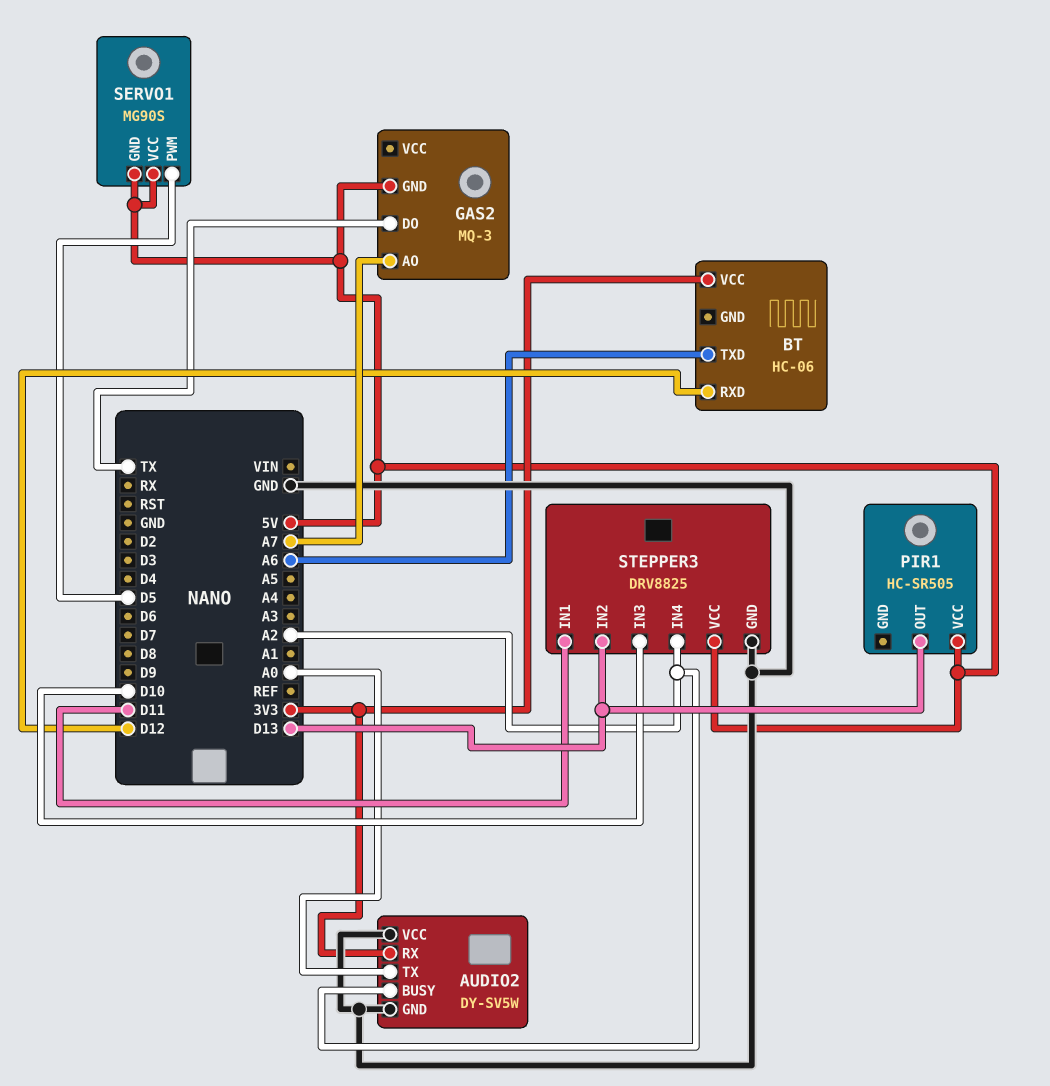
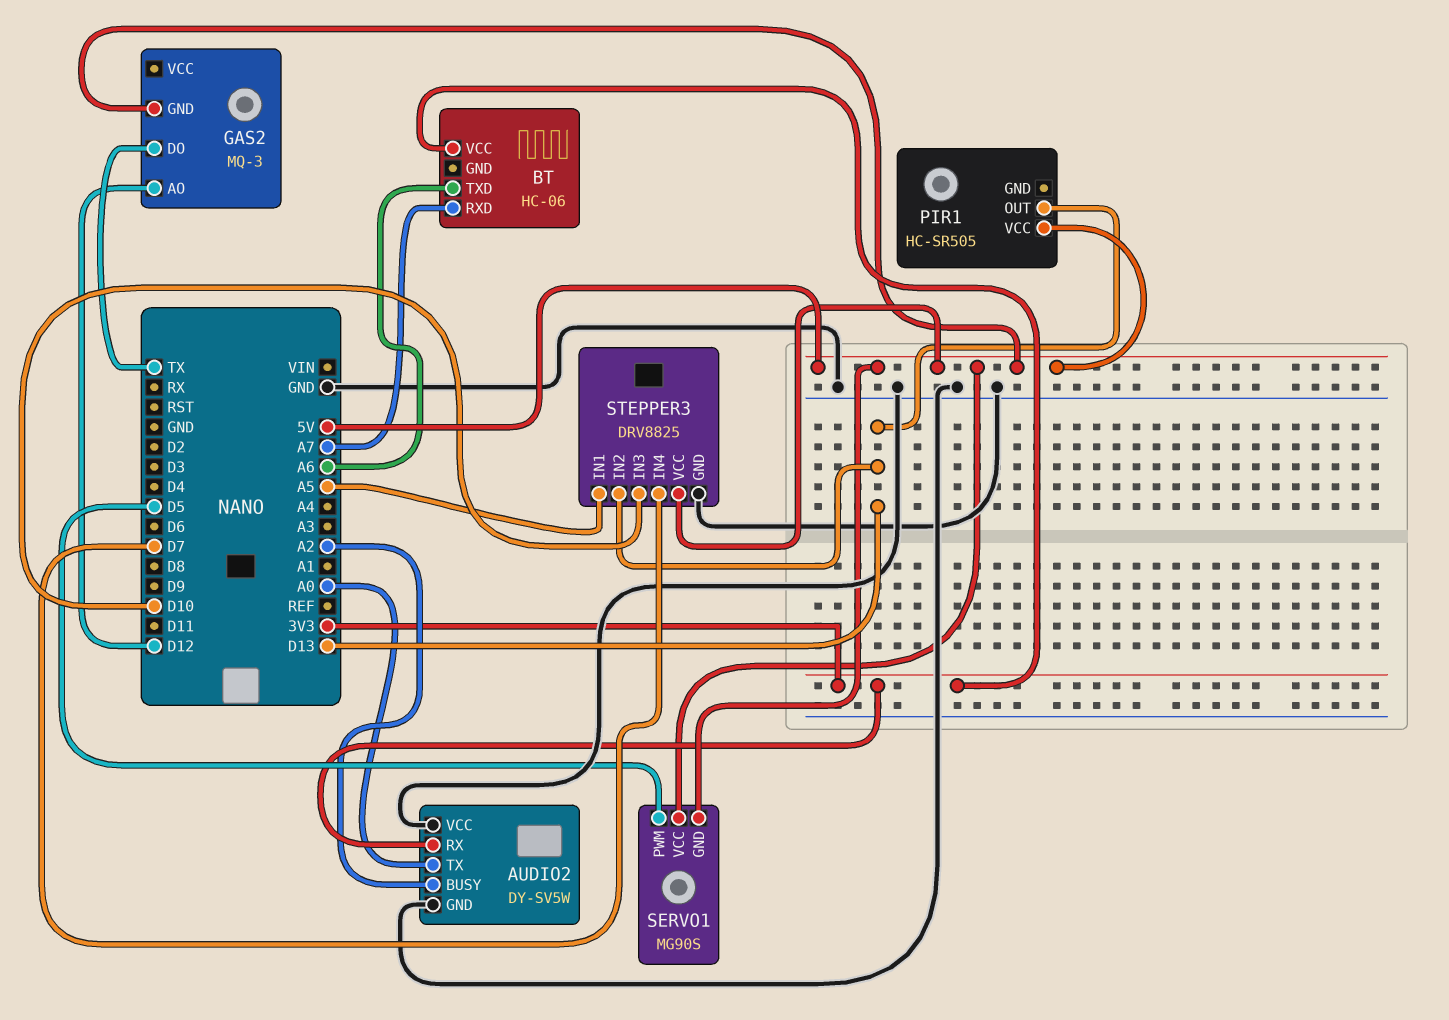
BT pin RXD: D12 -> A7
GAS2 pin AO: A7 -> D12
STEPPER3 pin IN1: D11 -> A5
STEPPER3 pin IN4: A2 -> D7

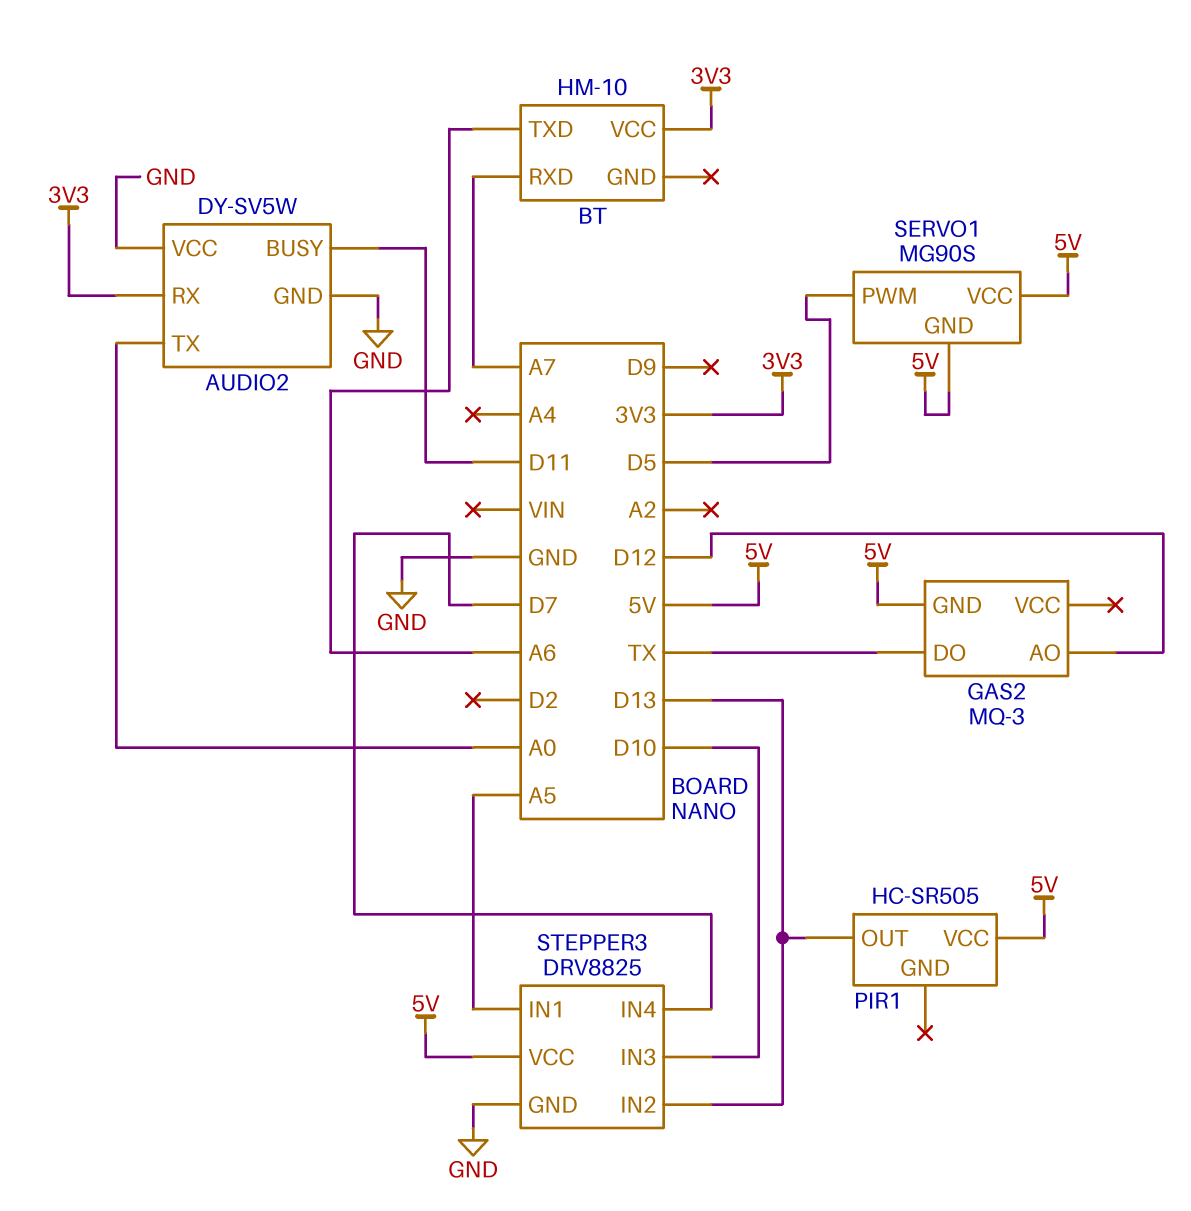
AUDIO2 pin BUSY: A2 -> D11
BT: HC-06 -> HM-10

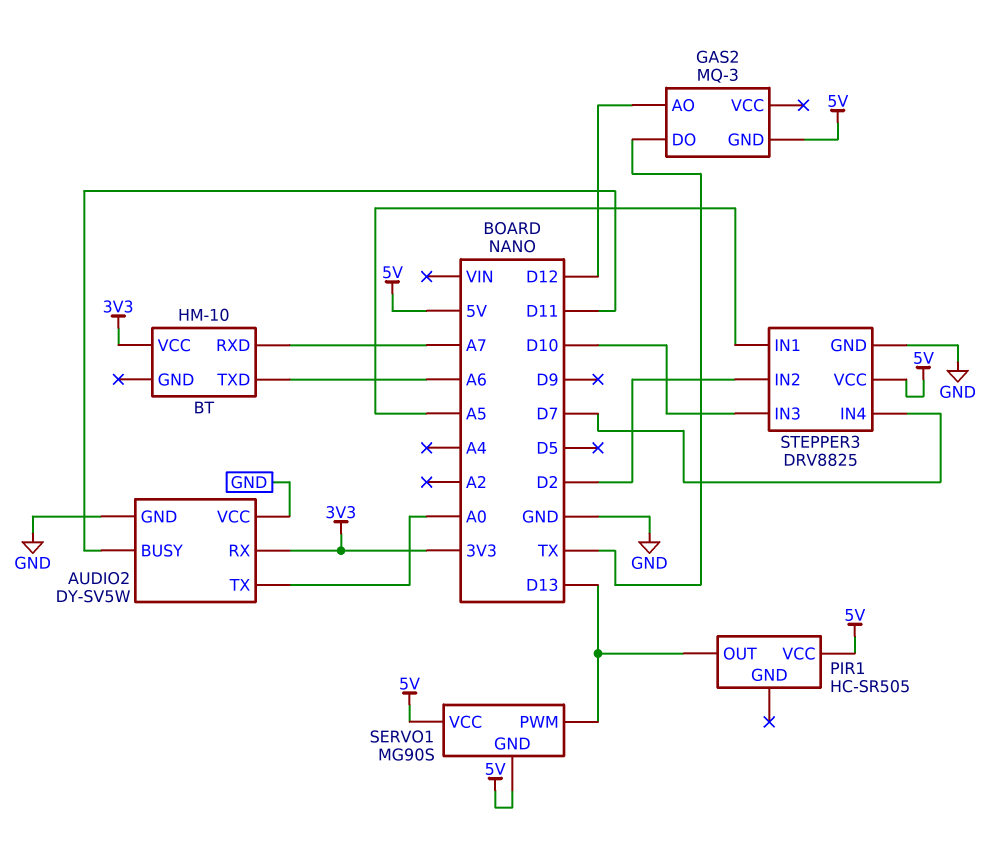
SERVO1 pin PWM: D5 -> D13
STEPPER3 pin IN2: D13 -> D2

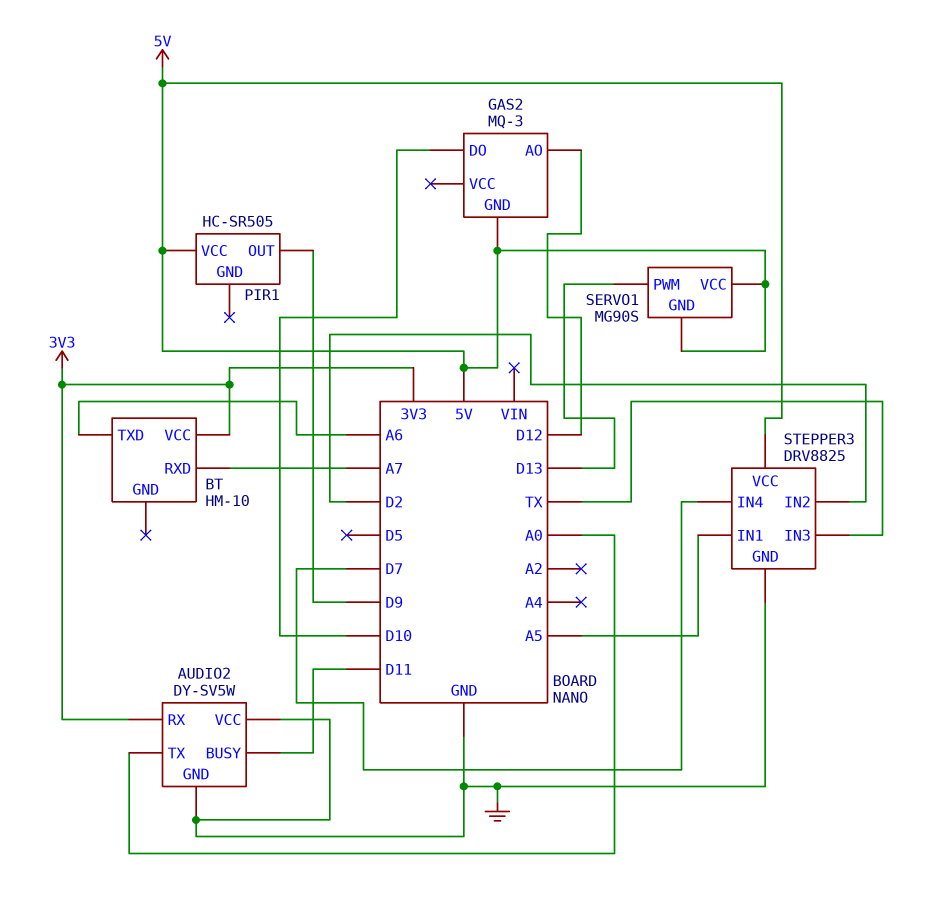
GAS2 pin DO: TX -> D10
PIR1 pin OUT: D13 -> D9
STEPPER3 pin IN3: D10 -> TX

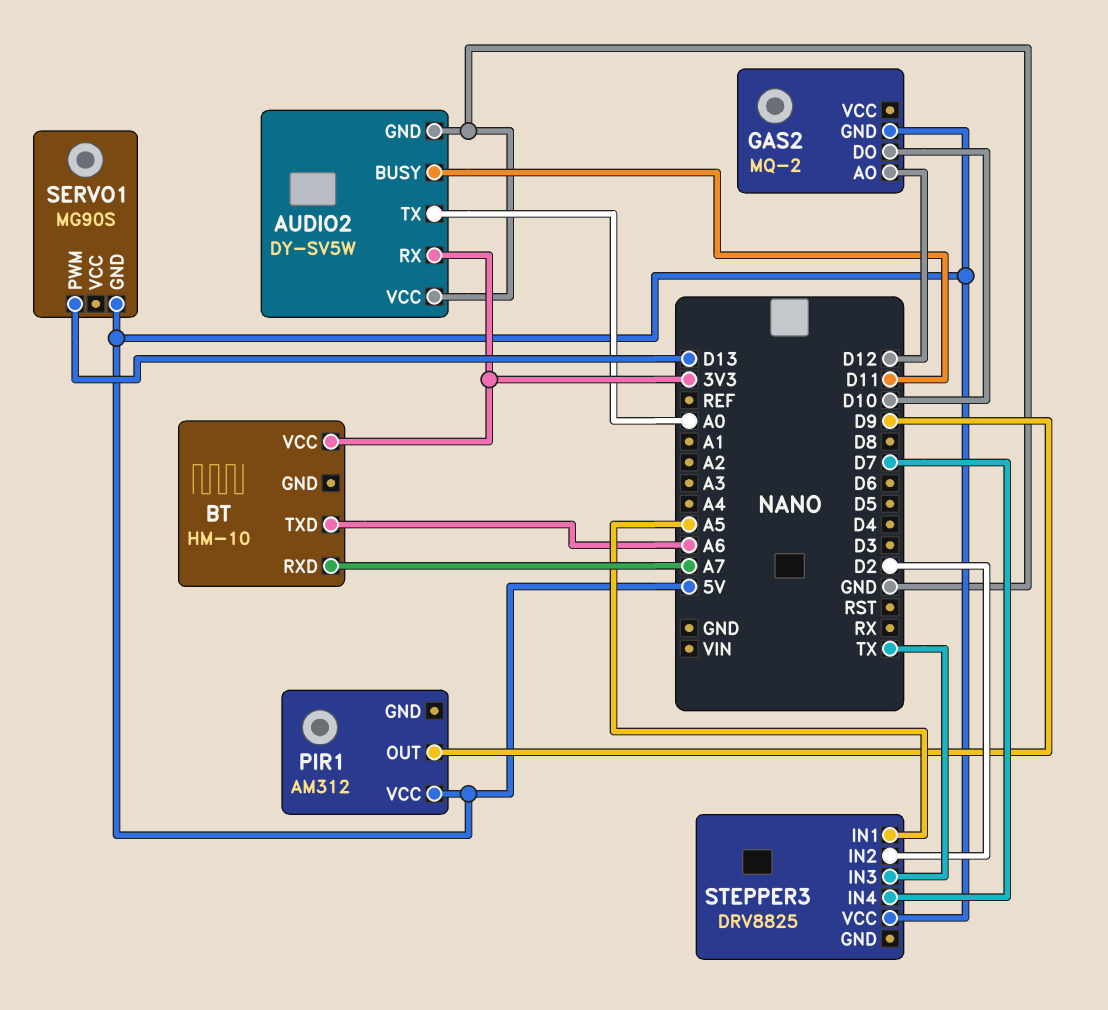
GAS2: MQ-3 -> MQ-2
PIR1: HC-SR505 -> AM312
SERVO1 pin VCC: 5V -> none
STEPPER3 pin GND: GND -> none

